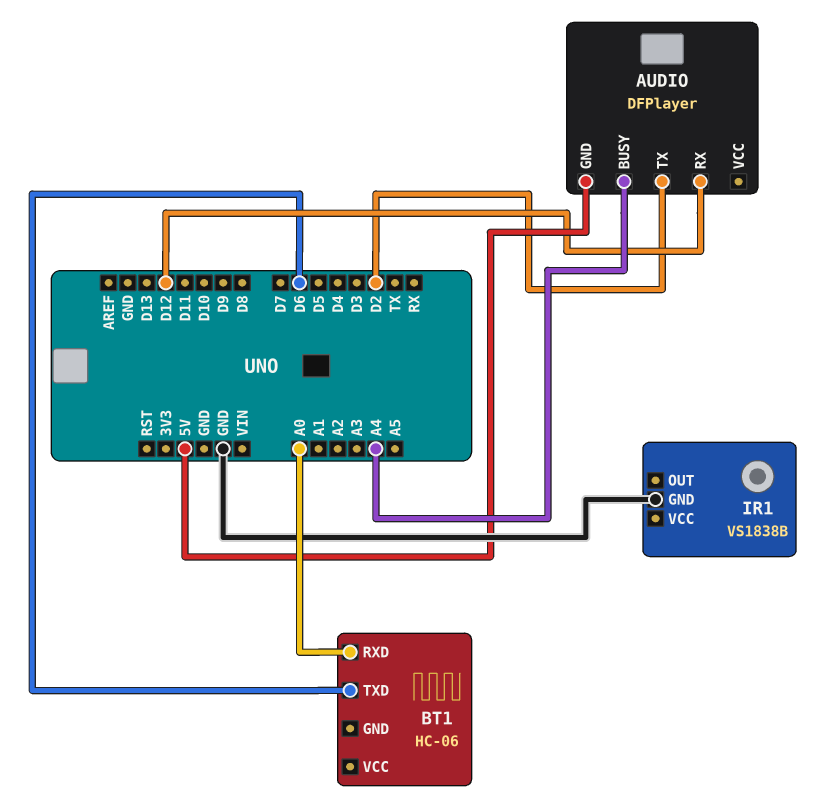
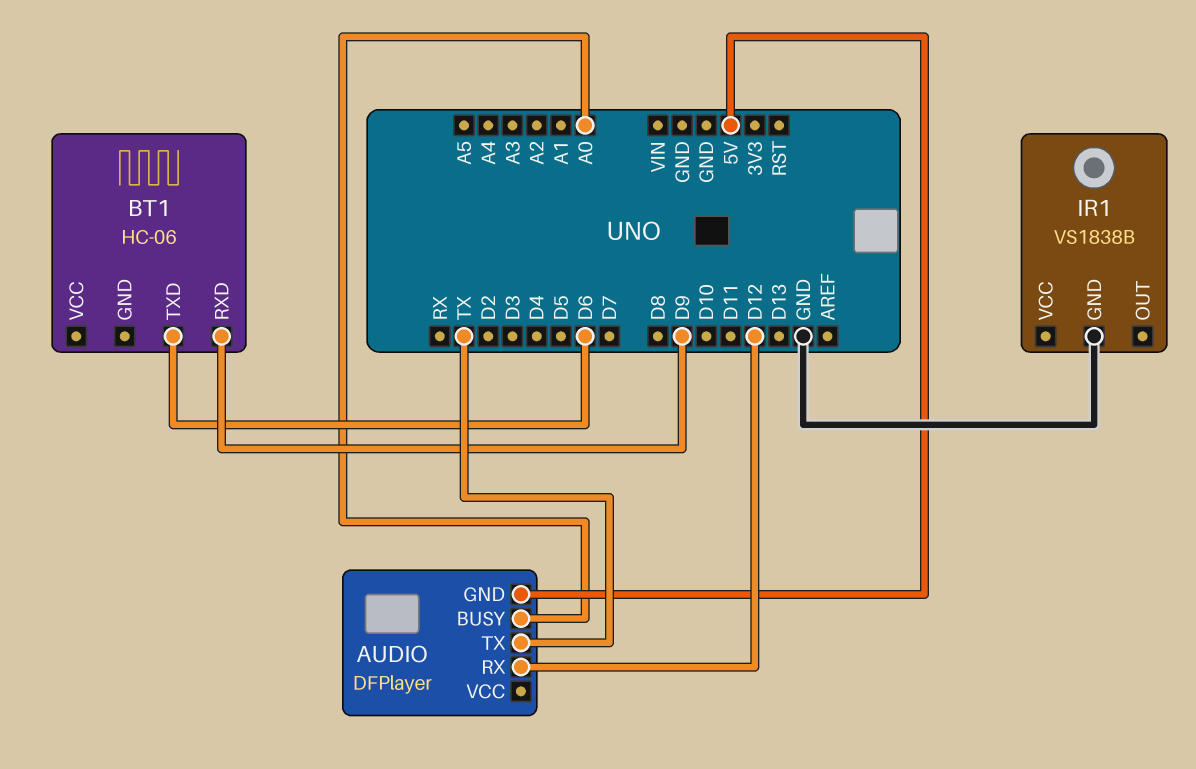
AUDIO pin BUSY: A4 -> A0
AUDIO pin TX: D2 -> TX
BT1 pin RXD: A0 -> D9

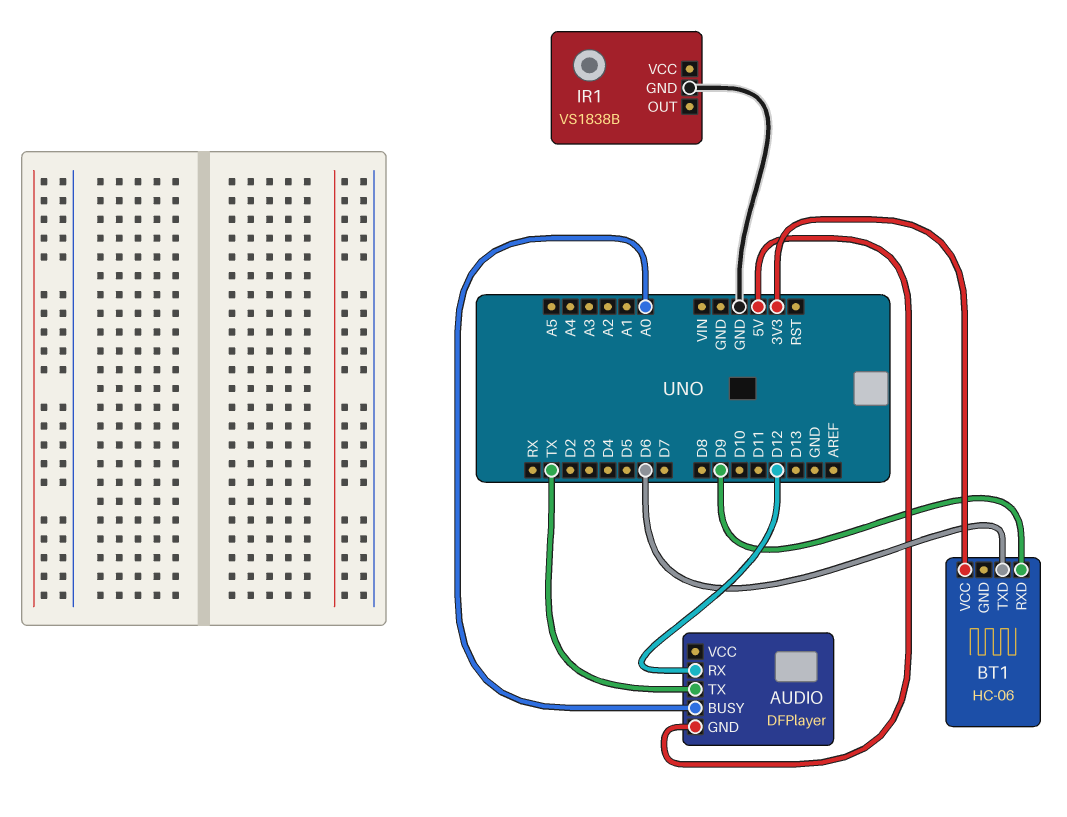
BT1 pin VCC: none -> 3V3

